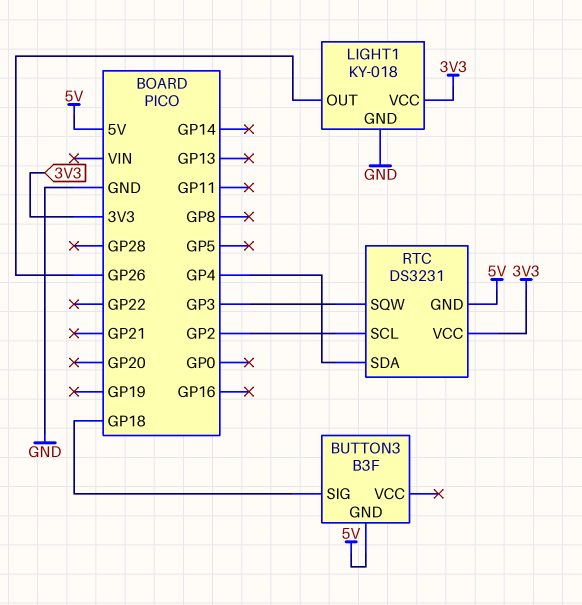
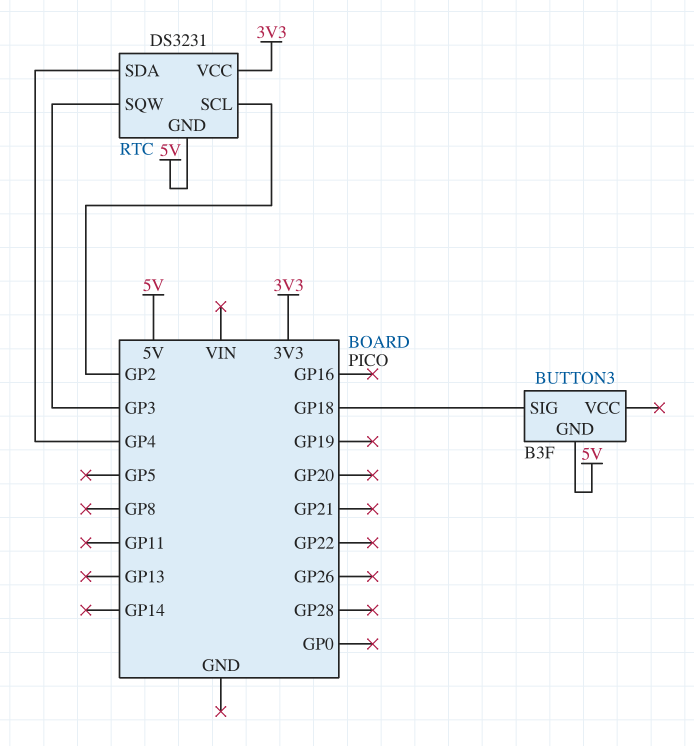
LIGHT1: KY-018 -> none
LIGHT1 pin GND: GND -> none
LIGHT1 pin OUT: GP26 -> none
LIGHT1 pin VCC: 3V3 -> none

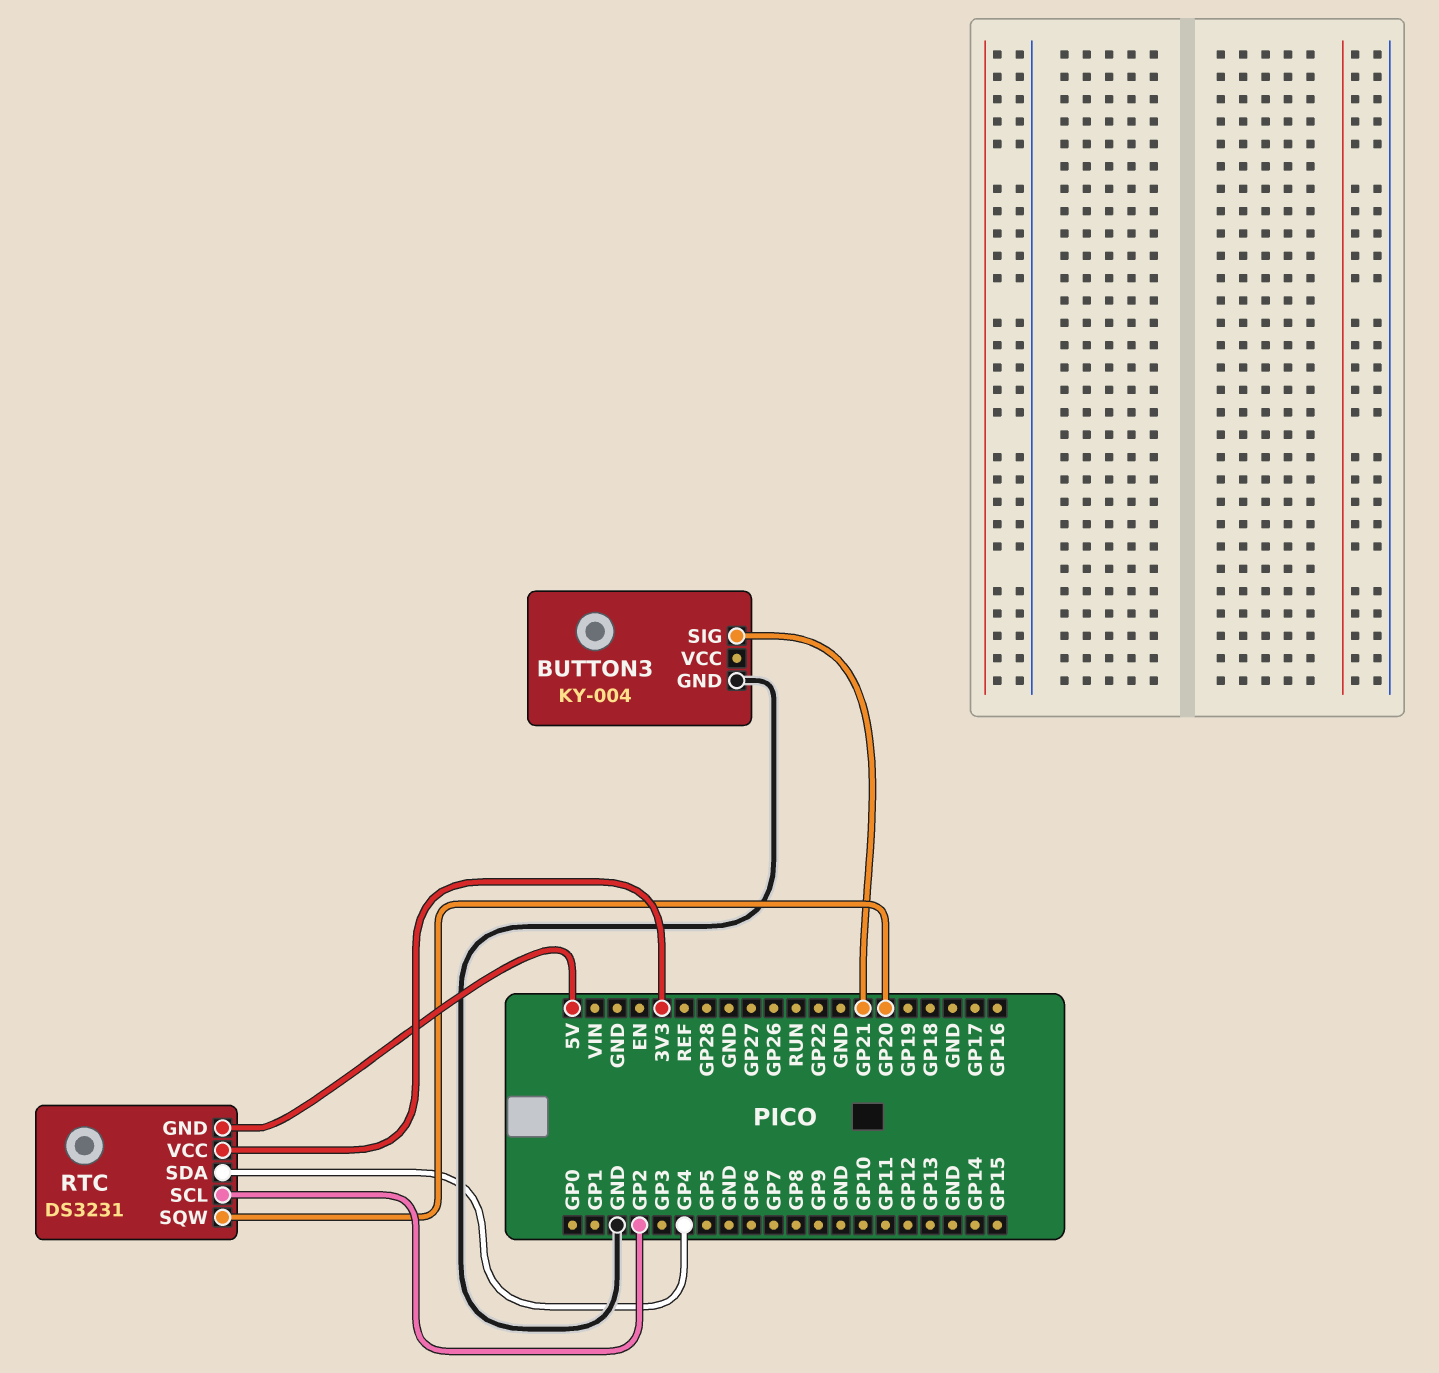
BUTTON3: B3F -> KY-004
BUTTON3 pin GND: 5V -> GND
BUTTON3 pin SIG: GP18 -> GP21
RTC pin SQW: GP3 -> GP20

